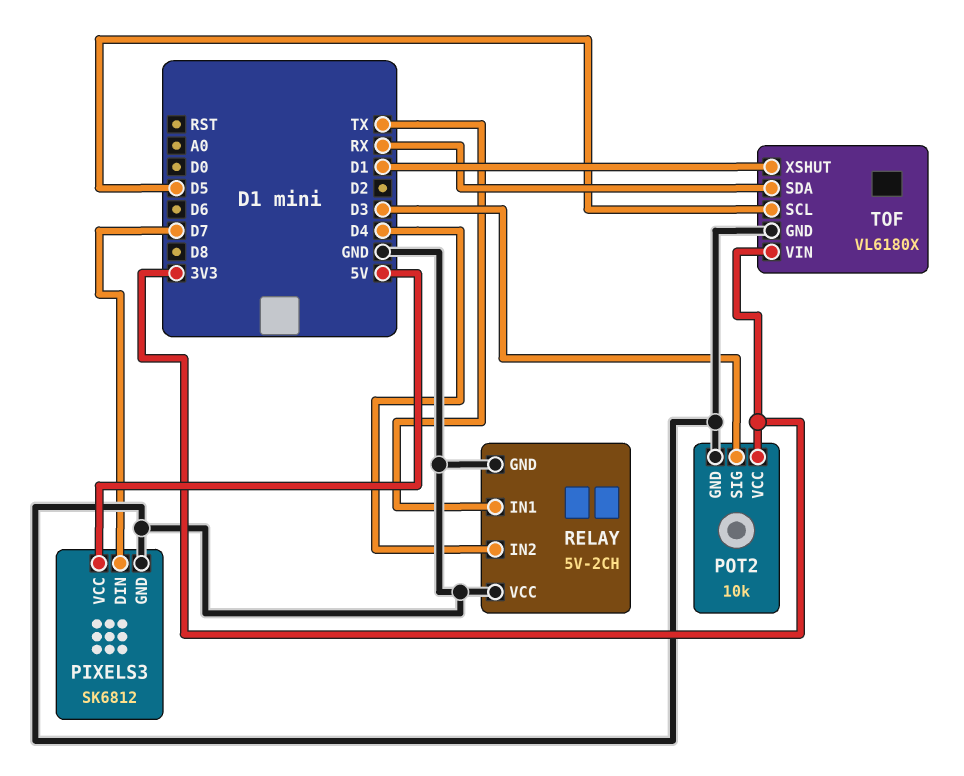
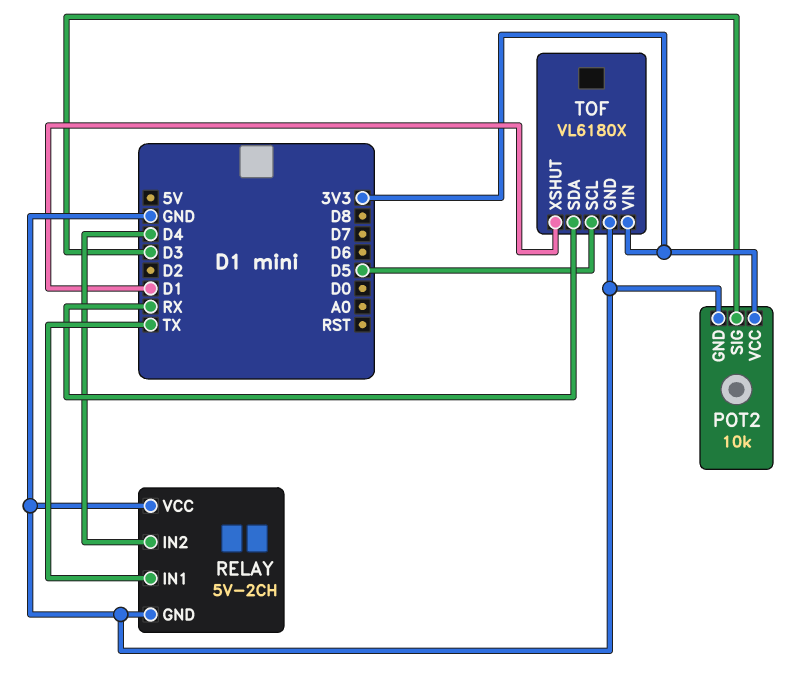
PIXELS3: SK6812 -> none
PIXELS3 pin DIN: D7 -> none
PIXELS3 pin GND: GND -> none
PIXELS3 pin VCC: 5V -> none

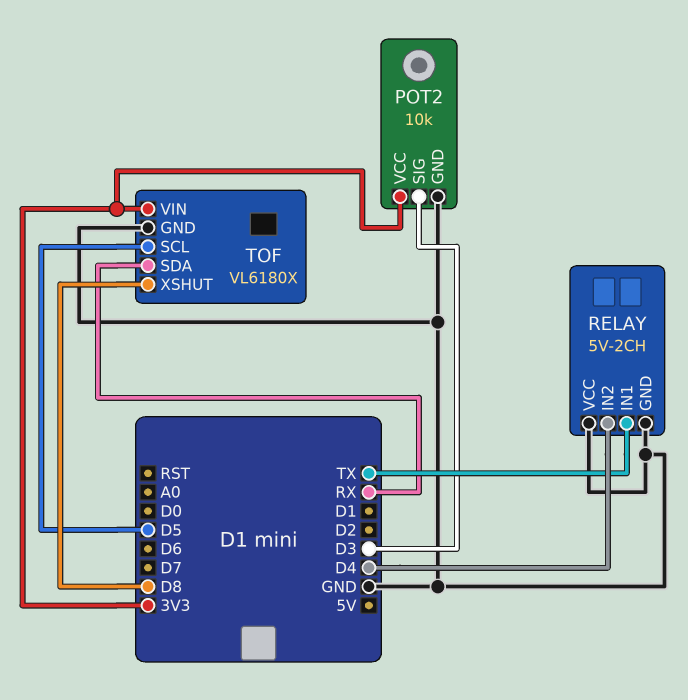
TOF pin XSHUT: D1 -> D8

